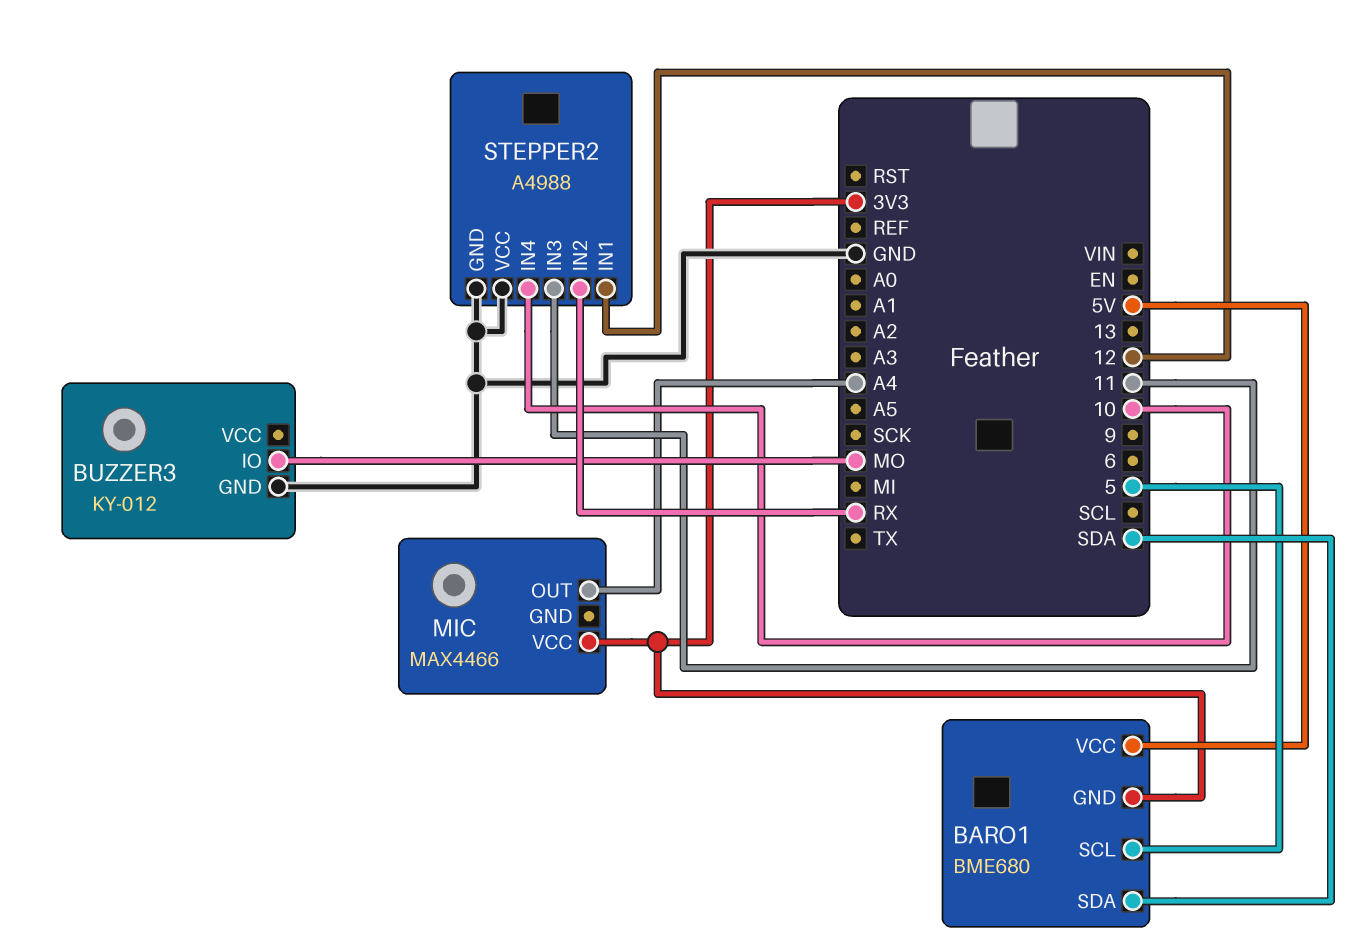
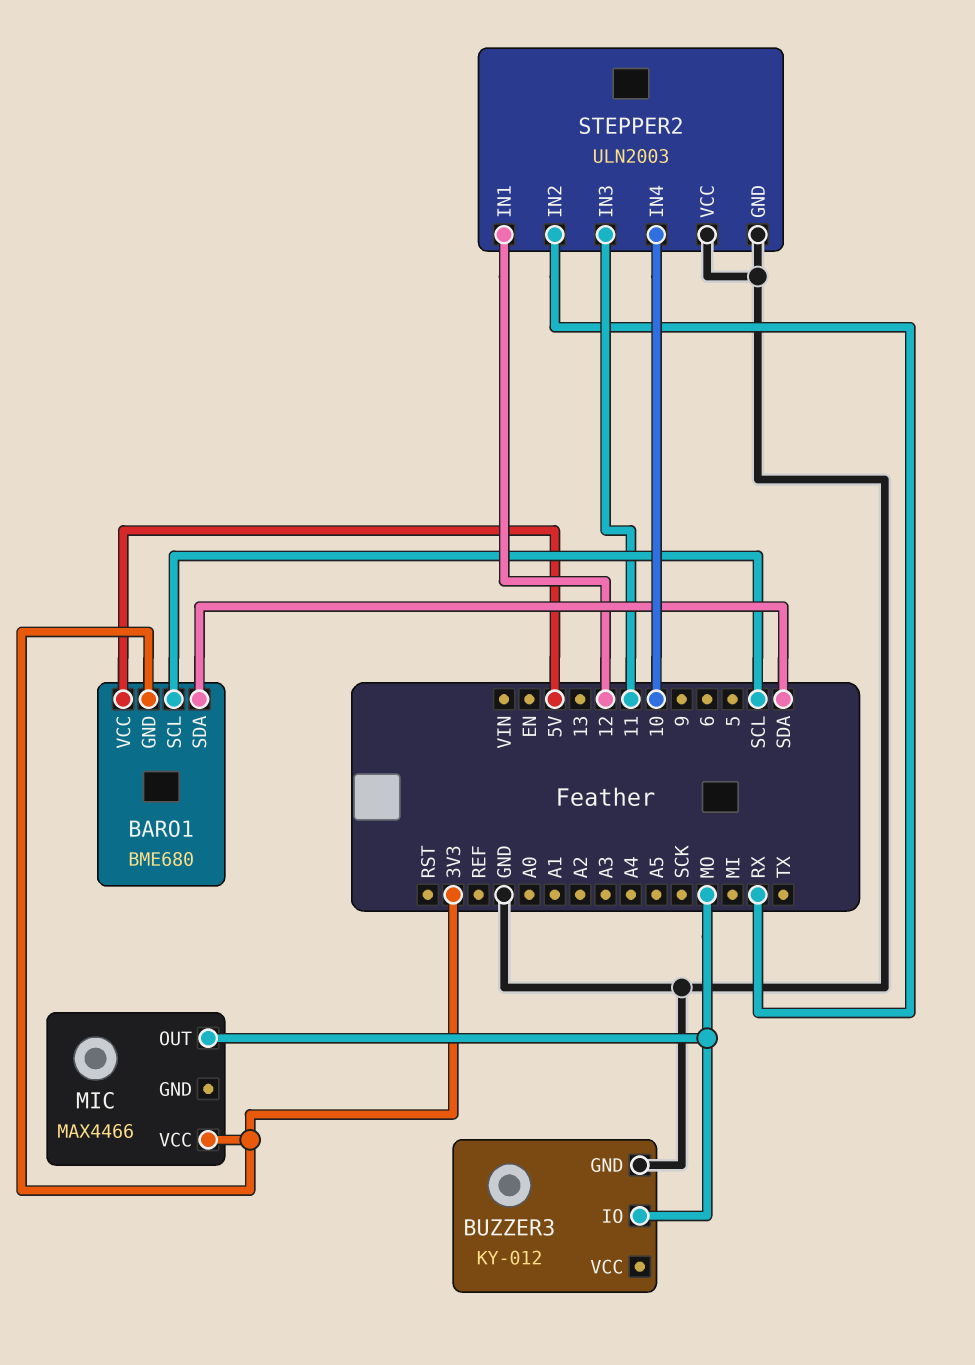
BARO1 pin SCL: 5 -> SCL
MIC pin OUT: A4 -> MO
STEPPER2: A4988 -> ULN2003

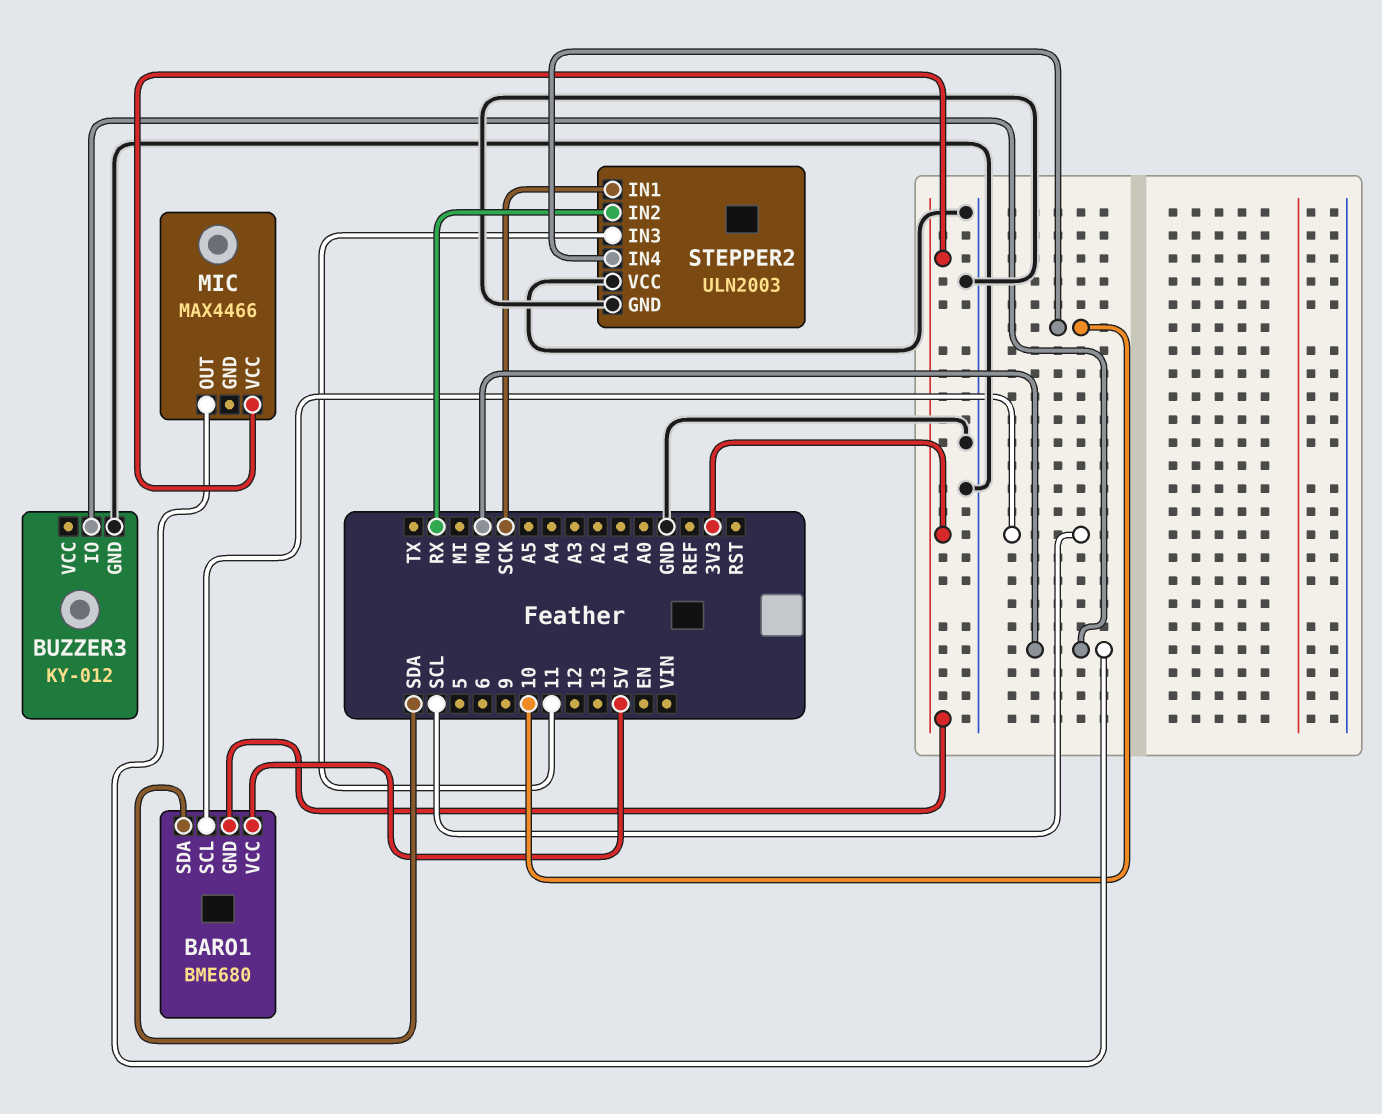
STEPPER2 pin IN1: 12 -> SCK

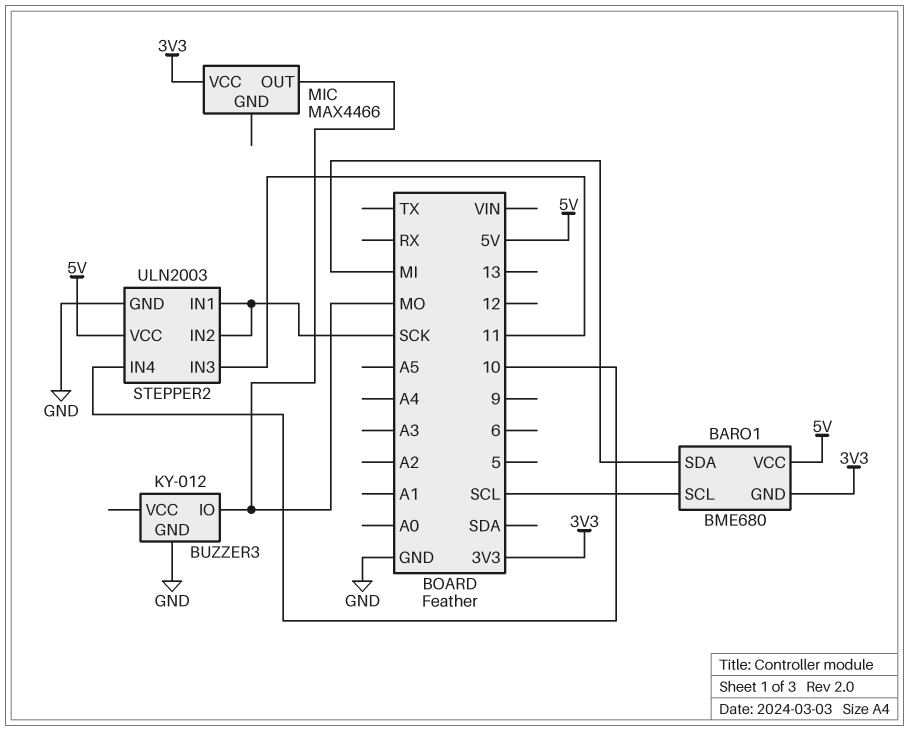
BARO1 pin SDA: SDA -> MI
STEPPER2 pin IN2: RX -> SCK
STEPPER2 pin VCC: GND -> 5V

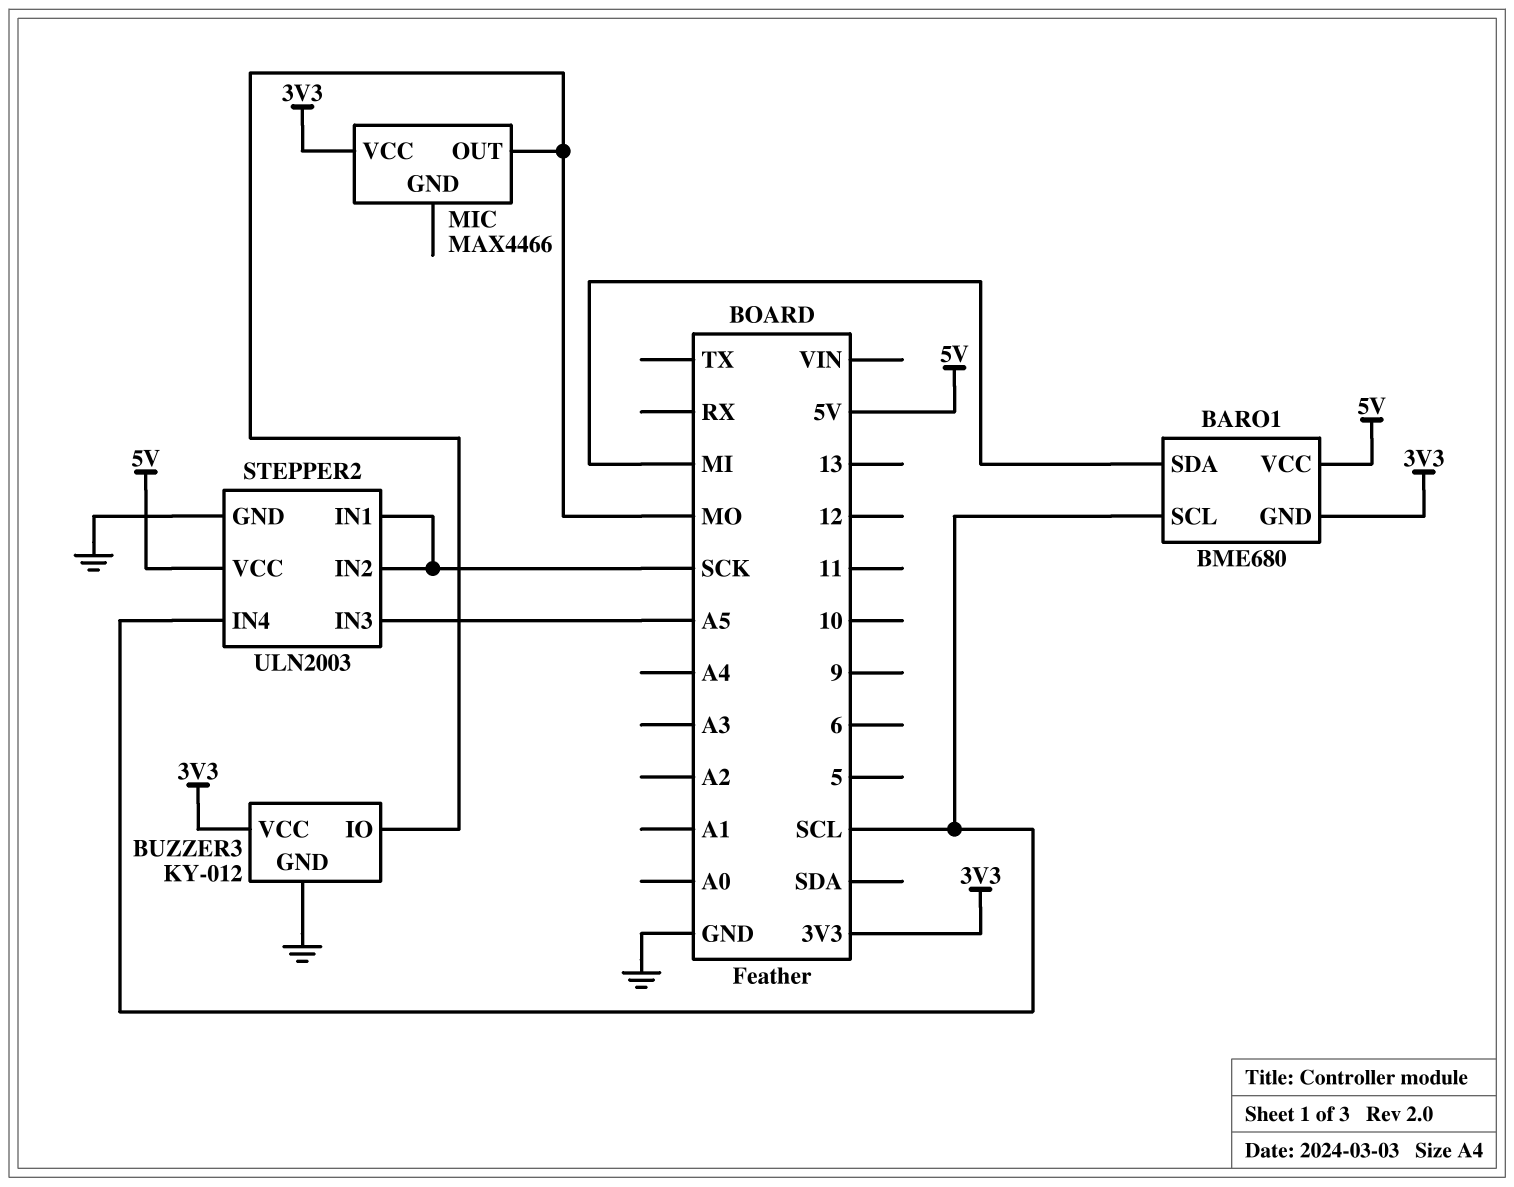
BUZZER3 pin VCC: none -> 3V3
STEPPER2 pin IN3: 11 -> A5
STEPPER2 pin IN4: 10 -> SCL

